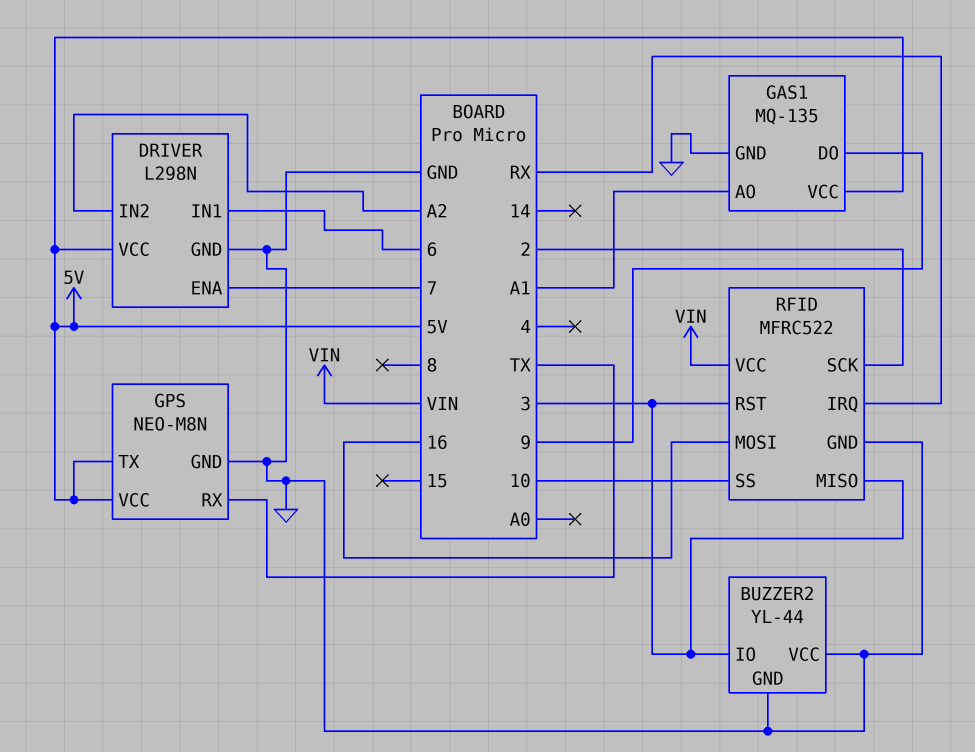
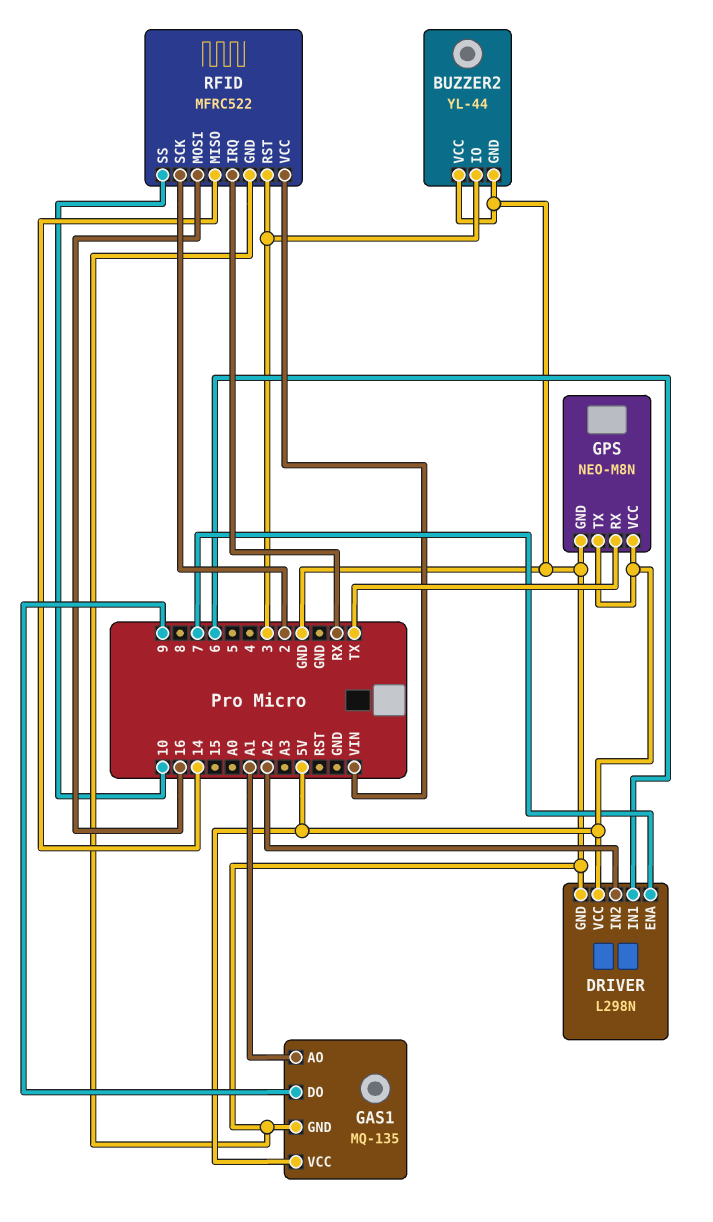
RFID pin MISO: 3 -> 14

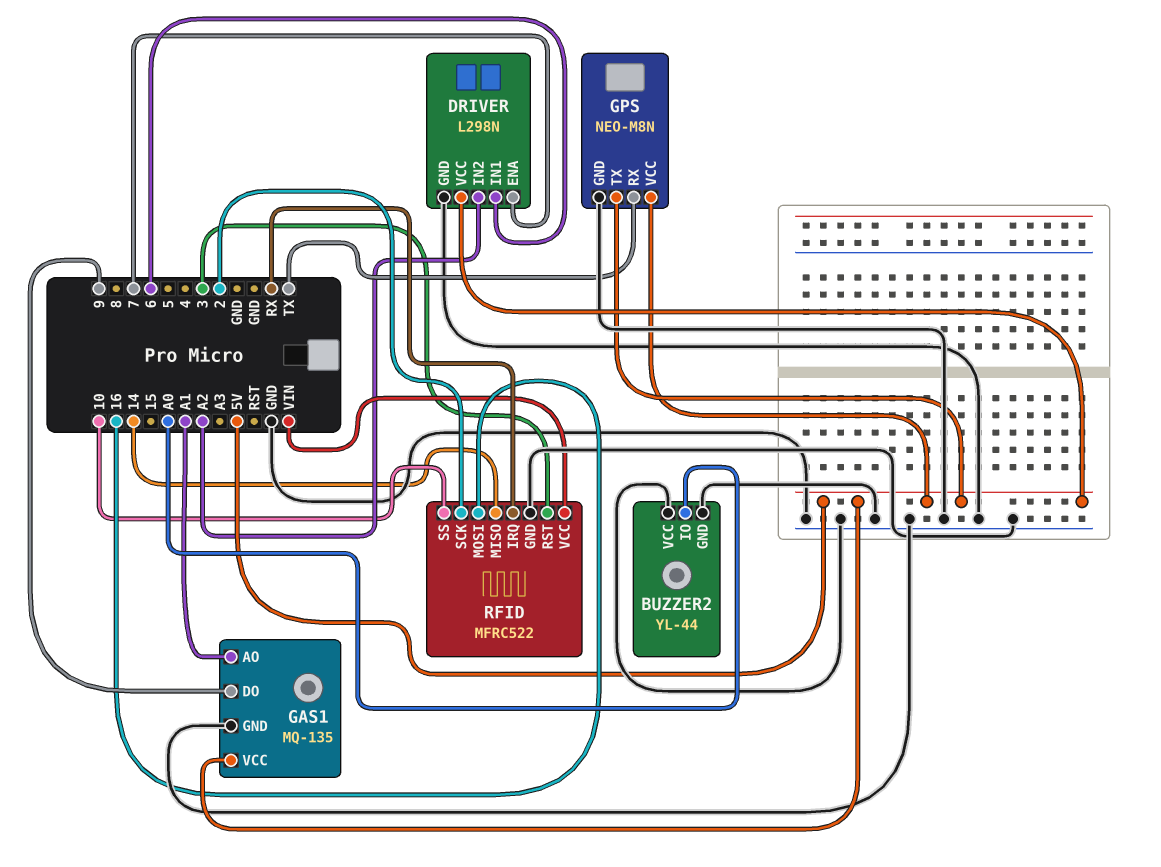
BUZZER2 pin IO: 3 -> A0

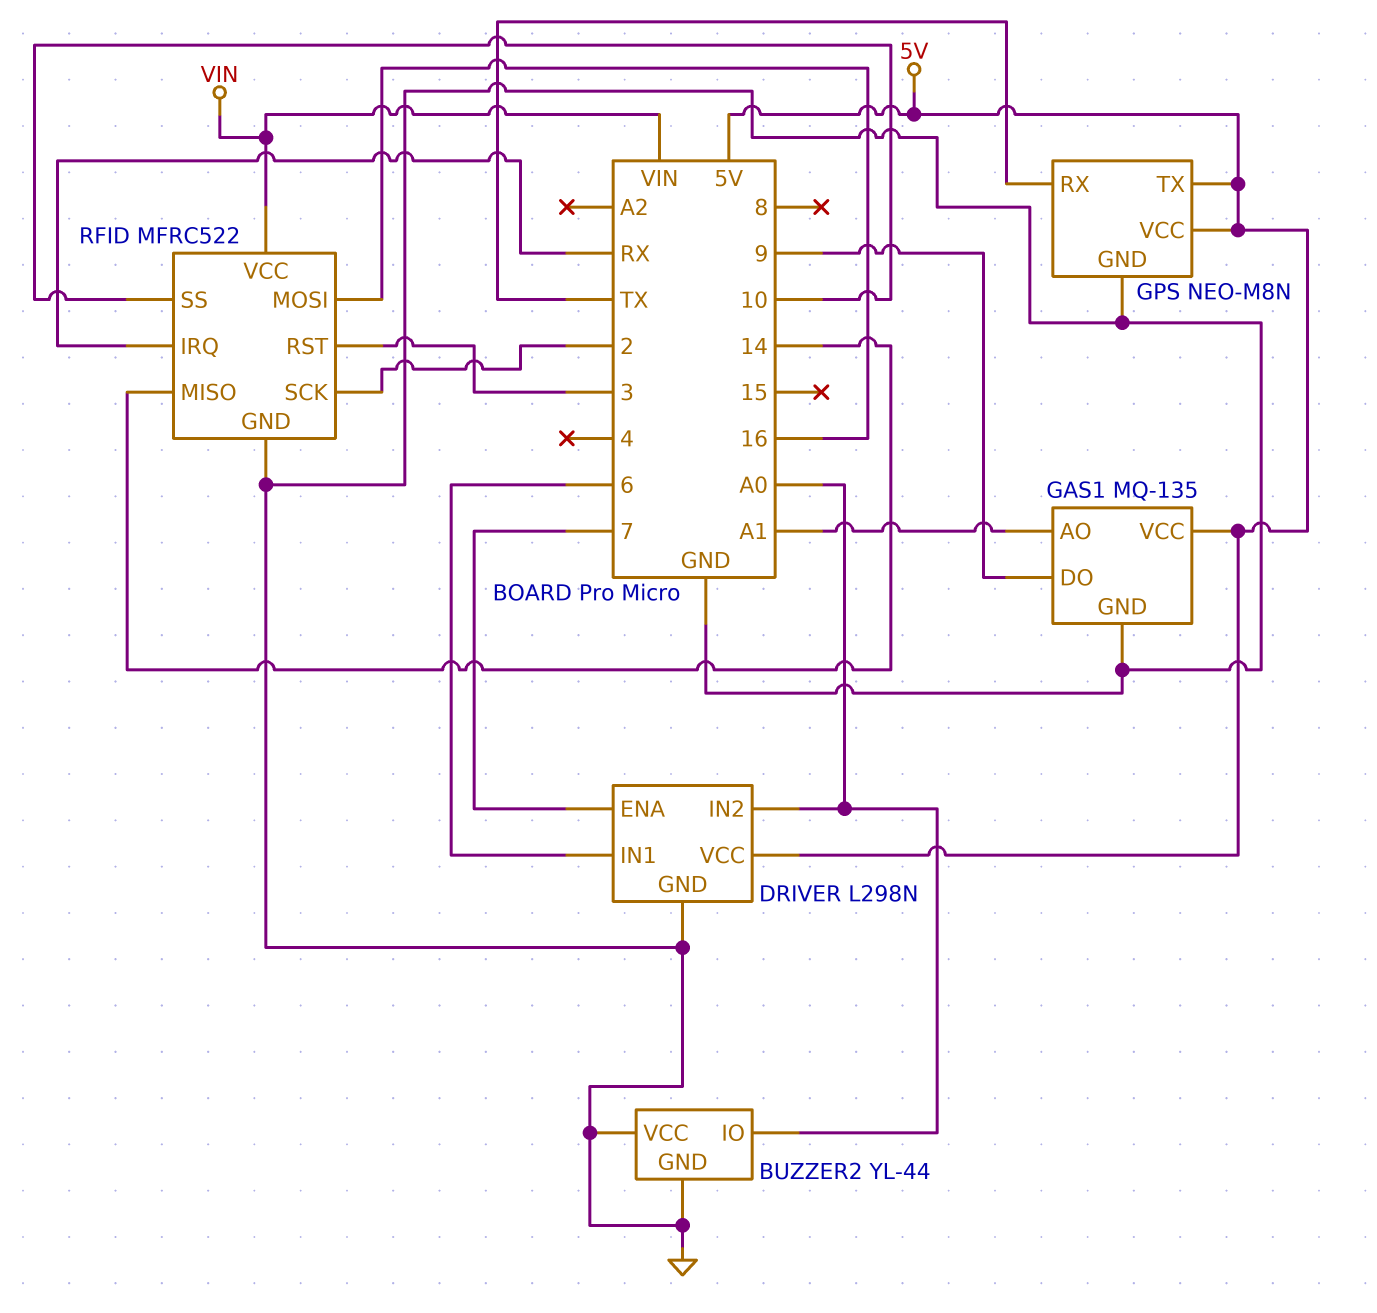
DRIVER pin IN2: A2 -> A0

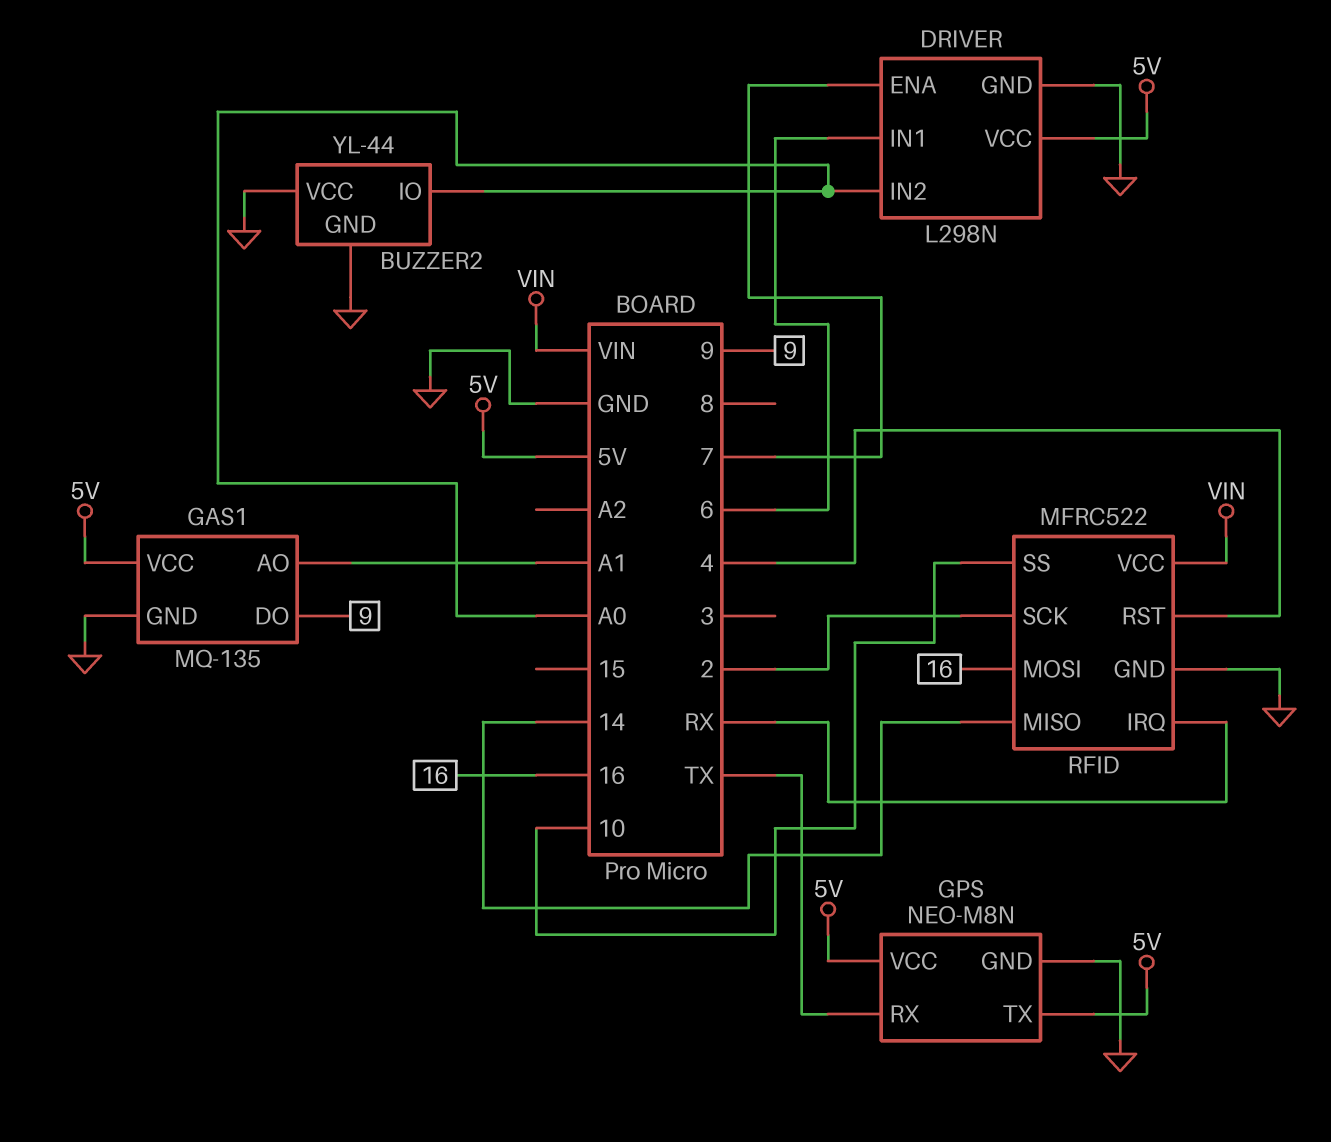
RFID pin RST: 3 -> 4

